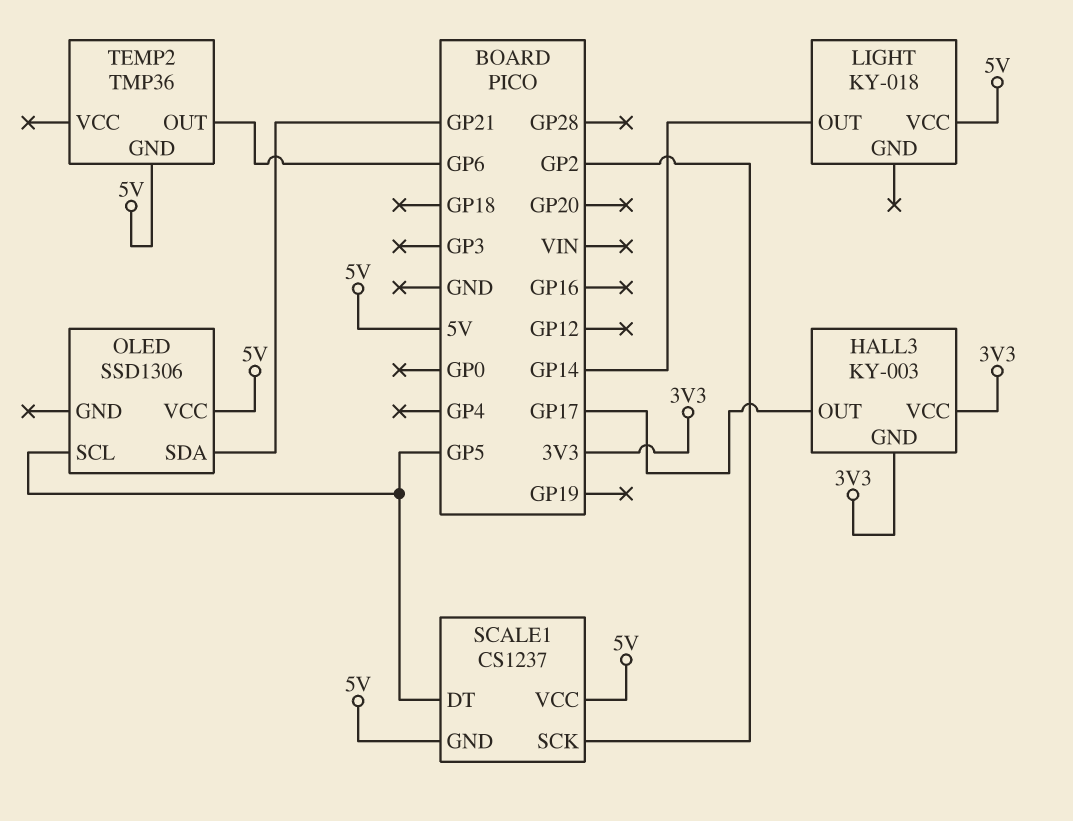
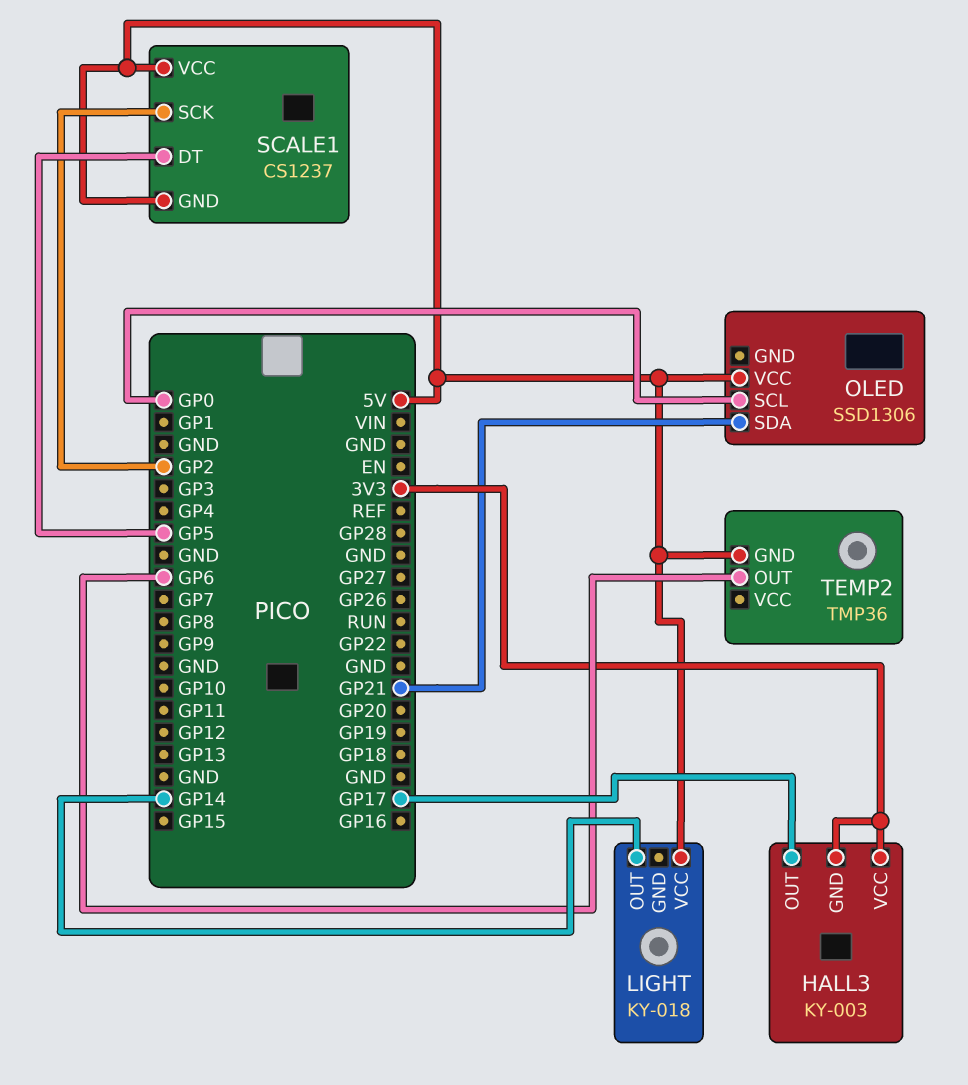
OLED pin SCL: GP5 -> GP0

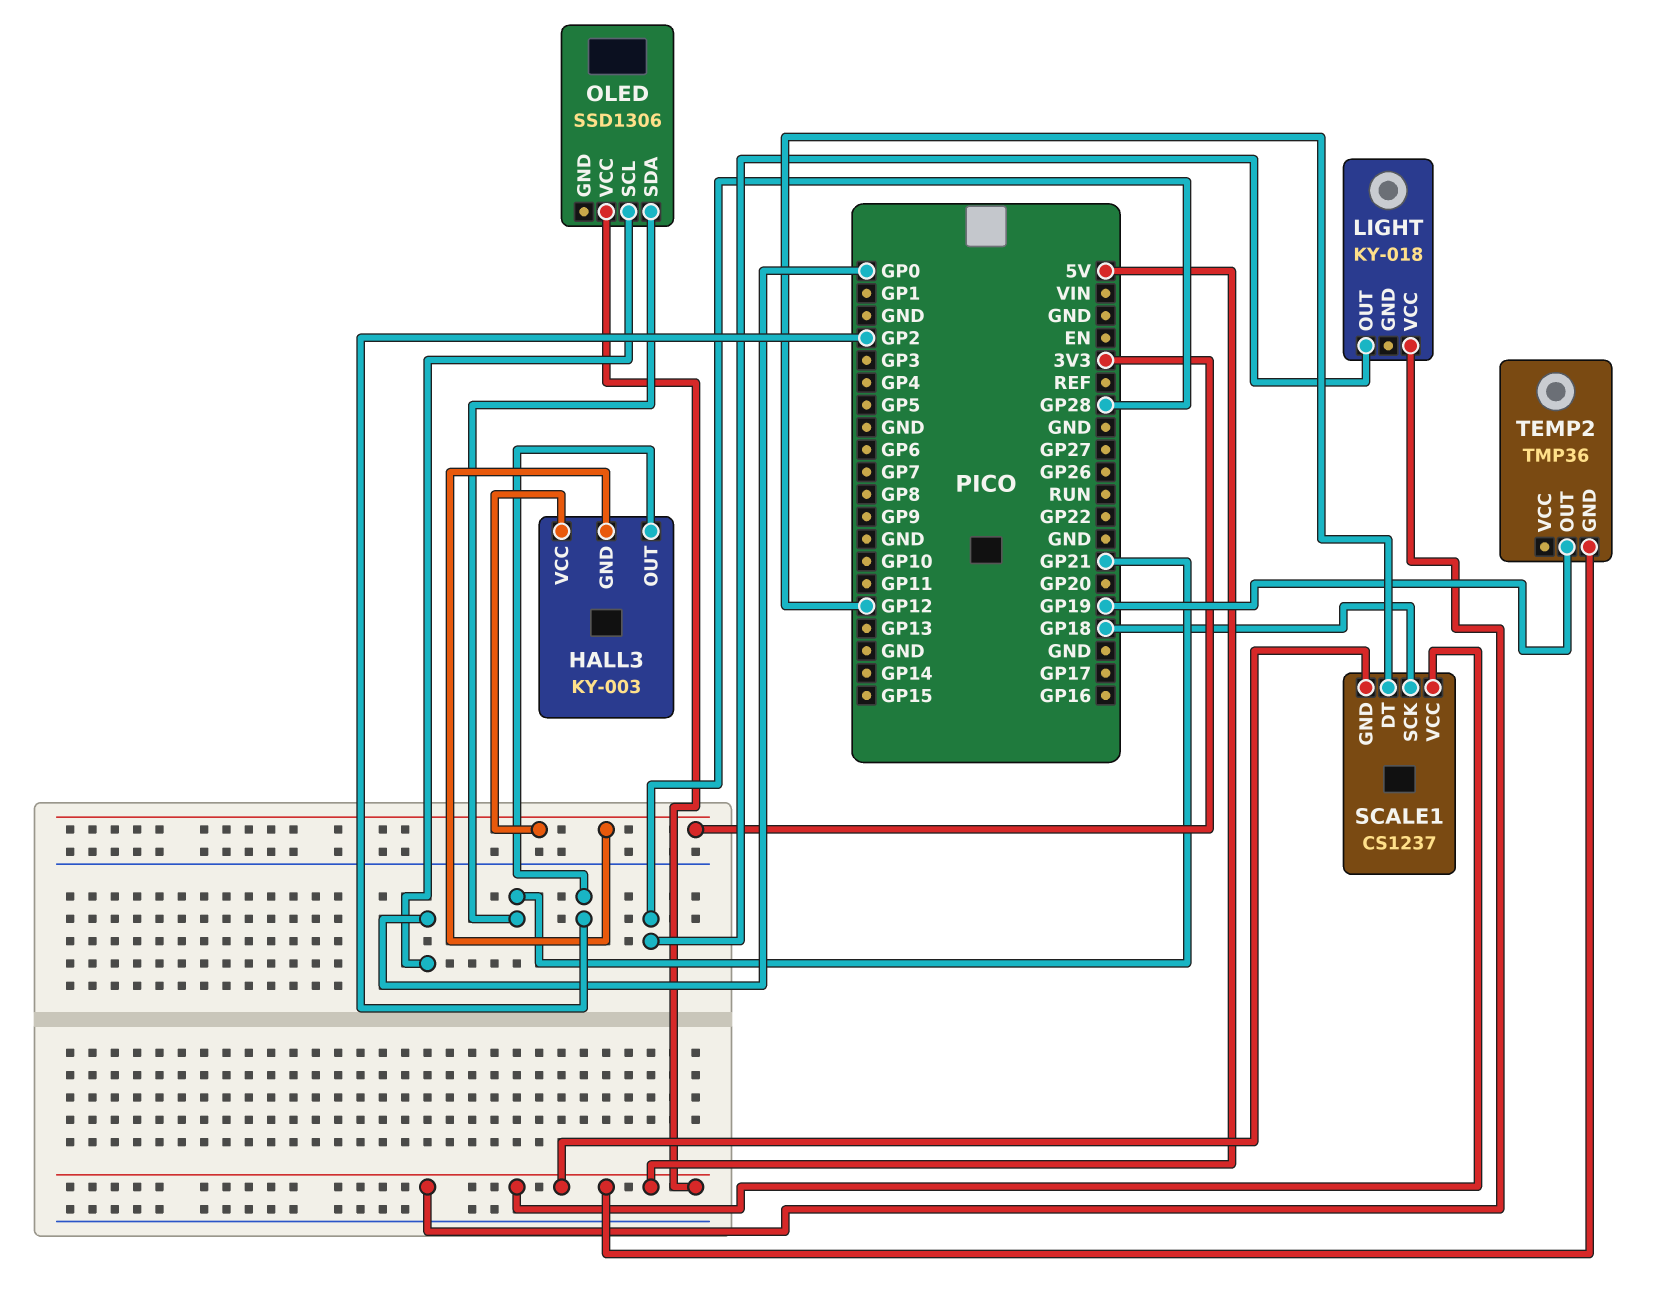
HALL3 pin OUT: GP17 -> GP2
LIGHT pin OUT: GP14 -> GP28
SCALE1 pin DT: GP5 -> GP12
SCALE1 pin SCK: GP2 -> GP18
TEMP2 pin OUT: GP6 -> GP19

